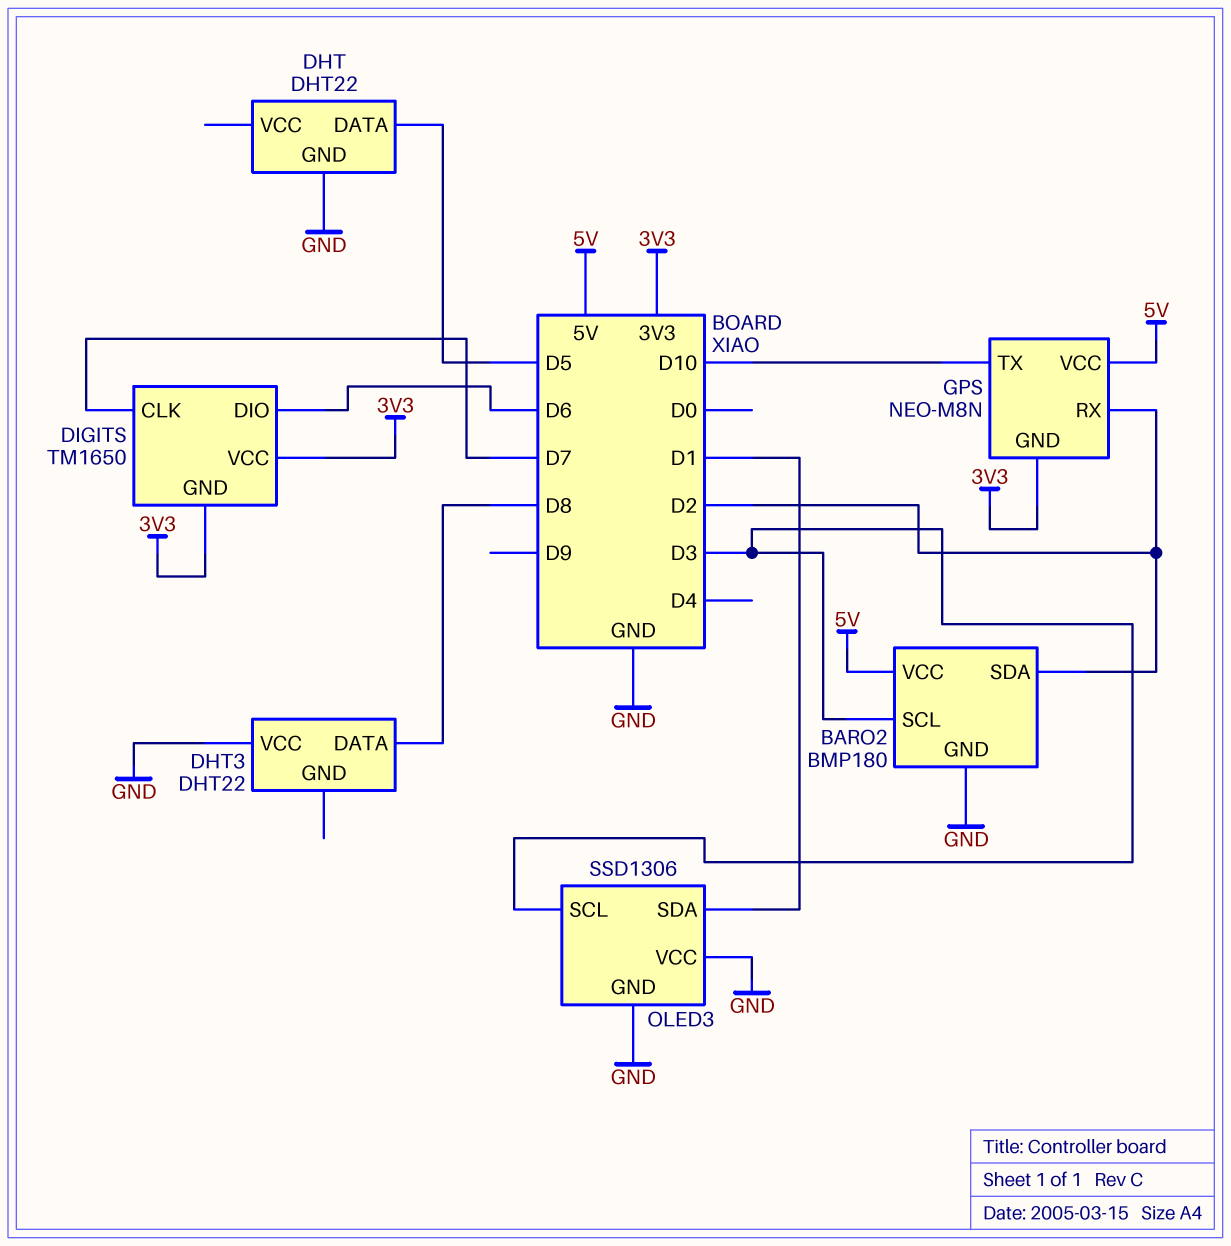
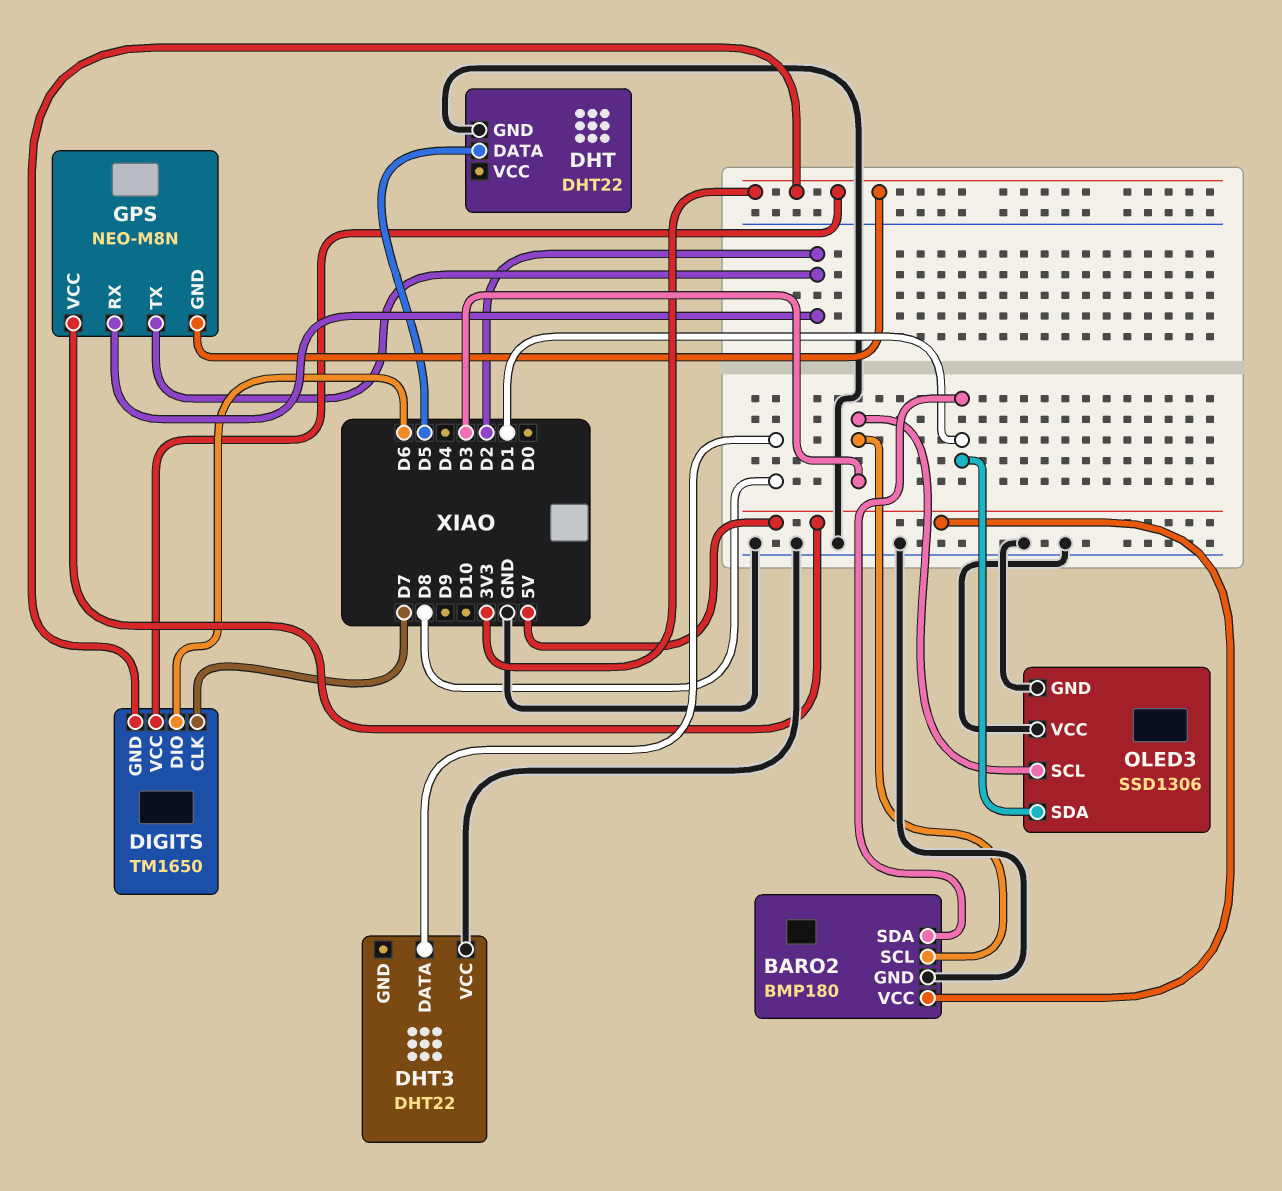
BARO2 pin SDA: D2 -> D1
GPS pin TX: D10 -> D2

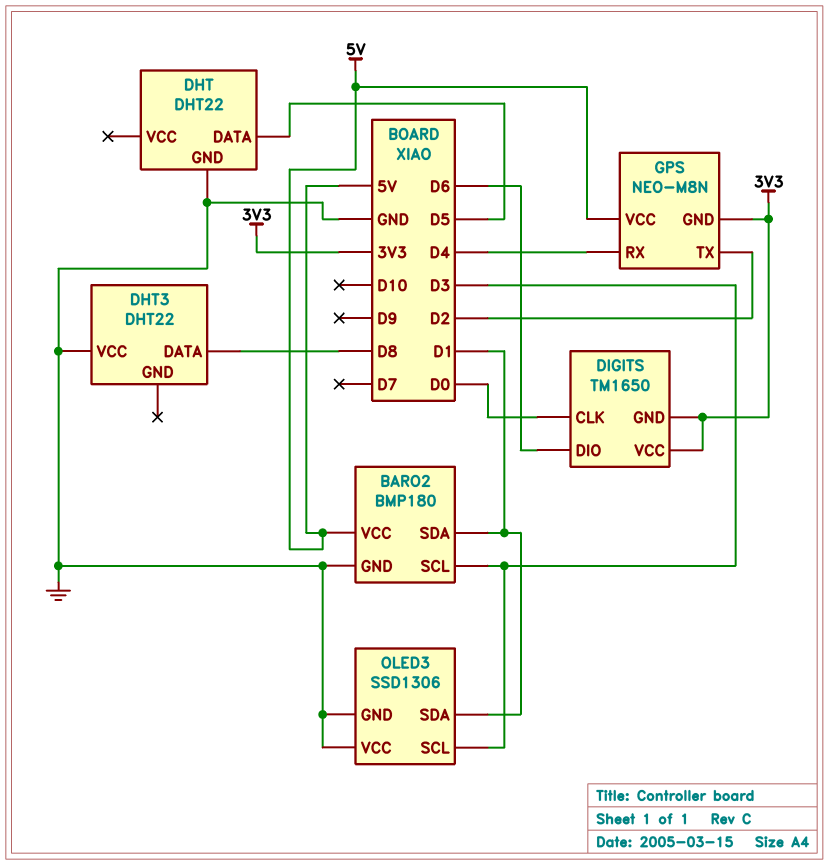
DIGITS pin CLK: D7 -> D0
GPS pin RX: D2 -> D4

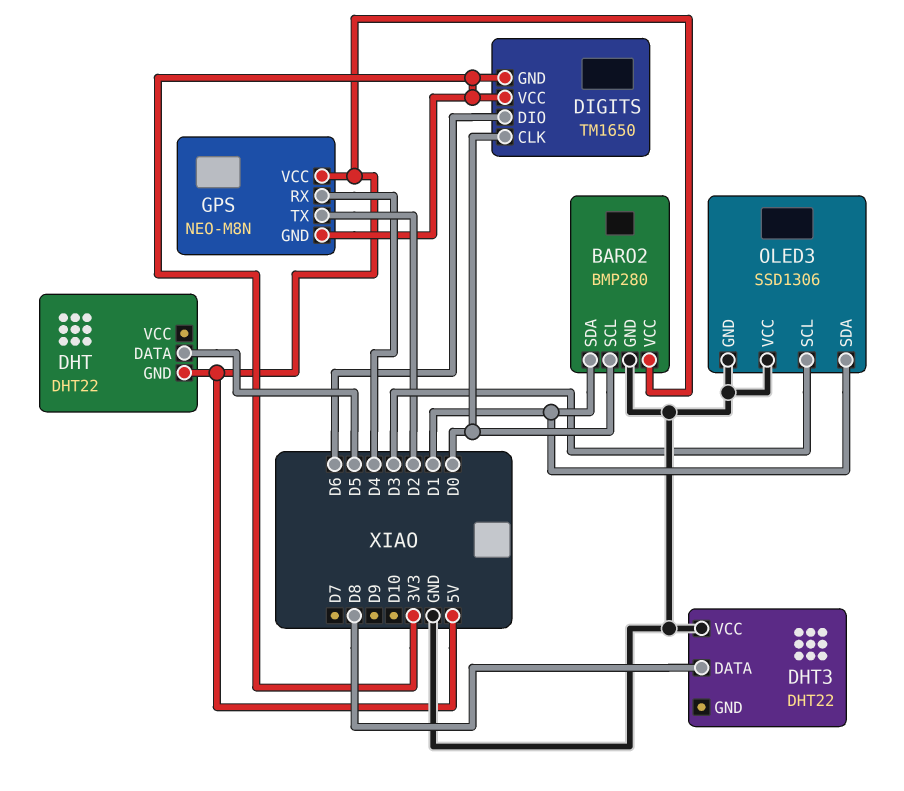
BARO2: BMP180 -> BMP280
BARO2 pin SCL: D3 -> D0
DHT pin GND: GND -> 5V

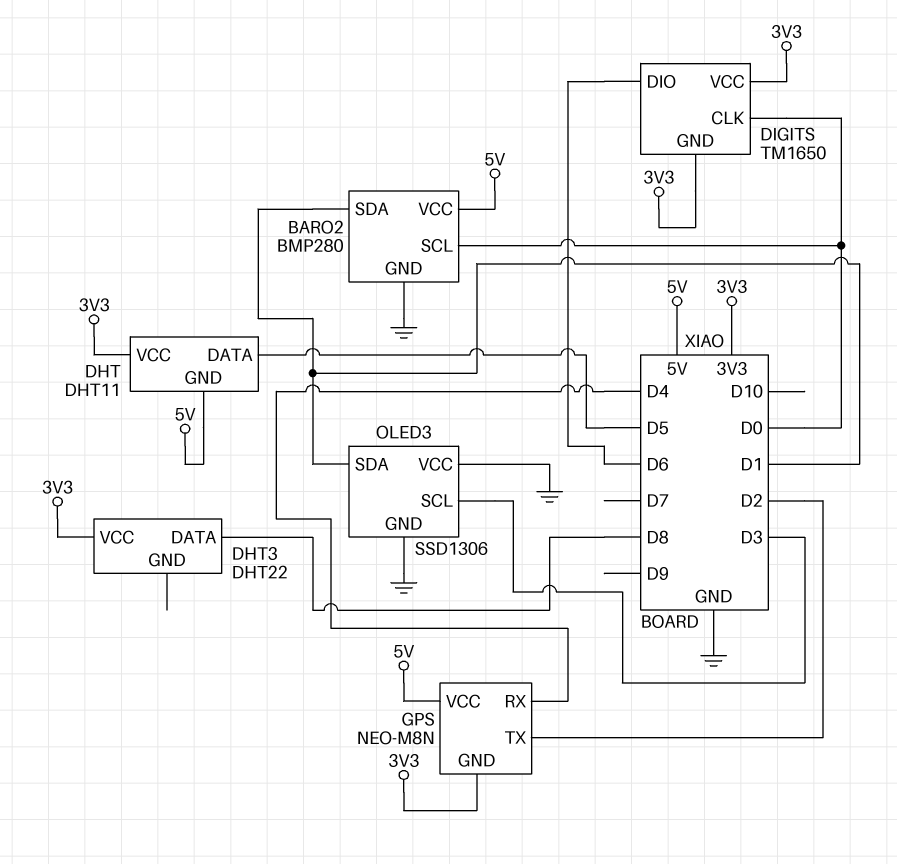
DHT: DHT22 -> DHT11
DHT pin VCC: none -> 3V3
DHT3 pin VCC: GND -> 3V3

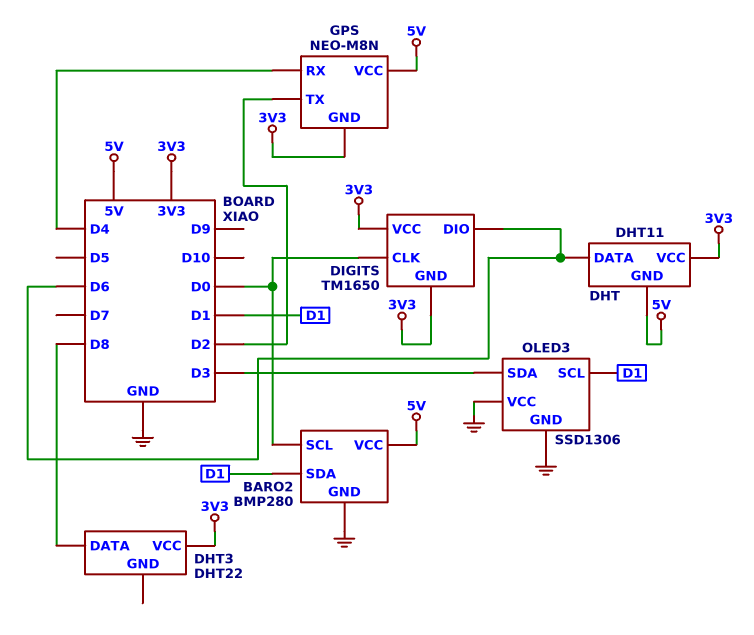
DHT pin DATA: D5 -> D6
OLED3 pin SCL: D3 -> D1
OLED3 pin SDA: D1 -> D3

